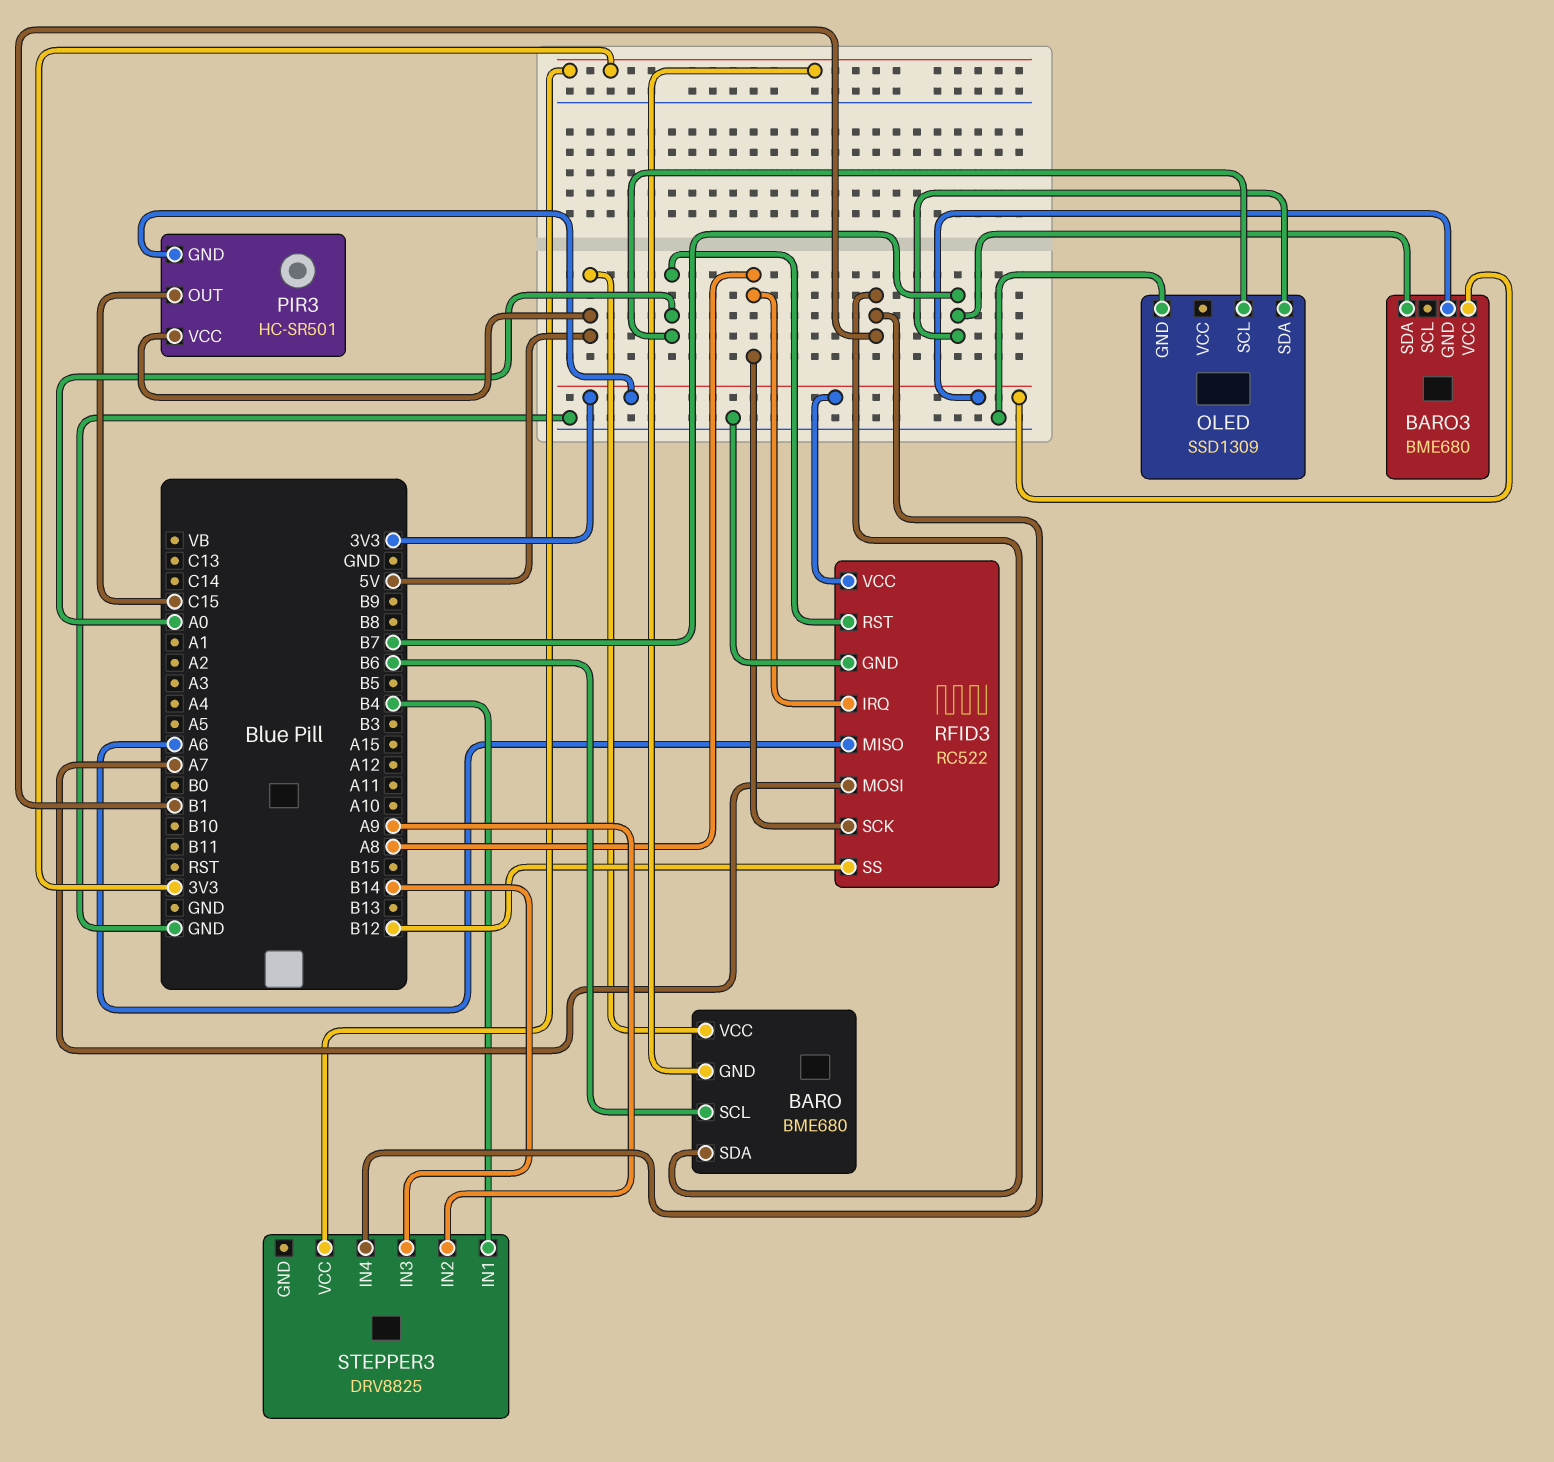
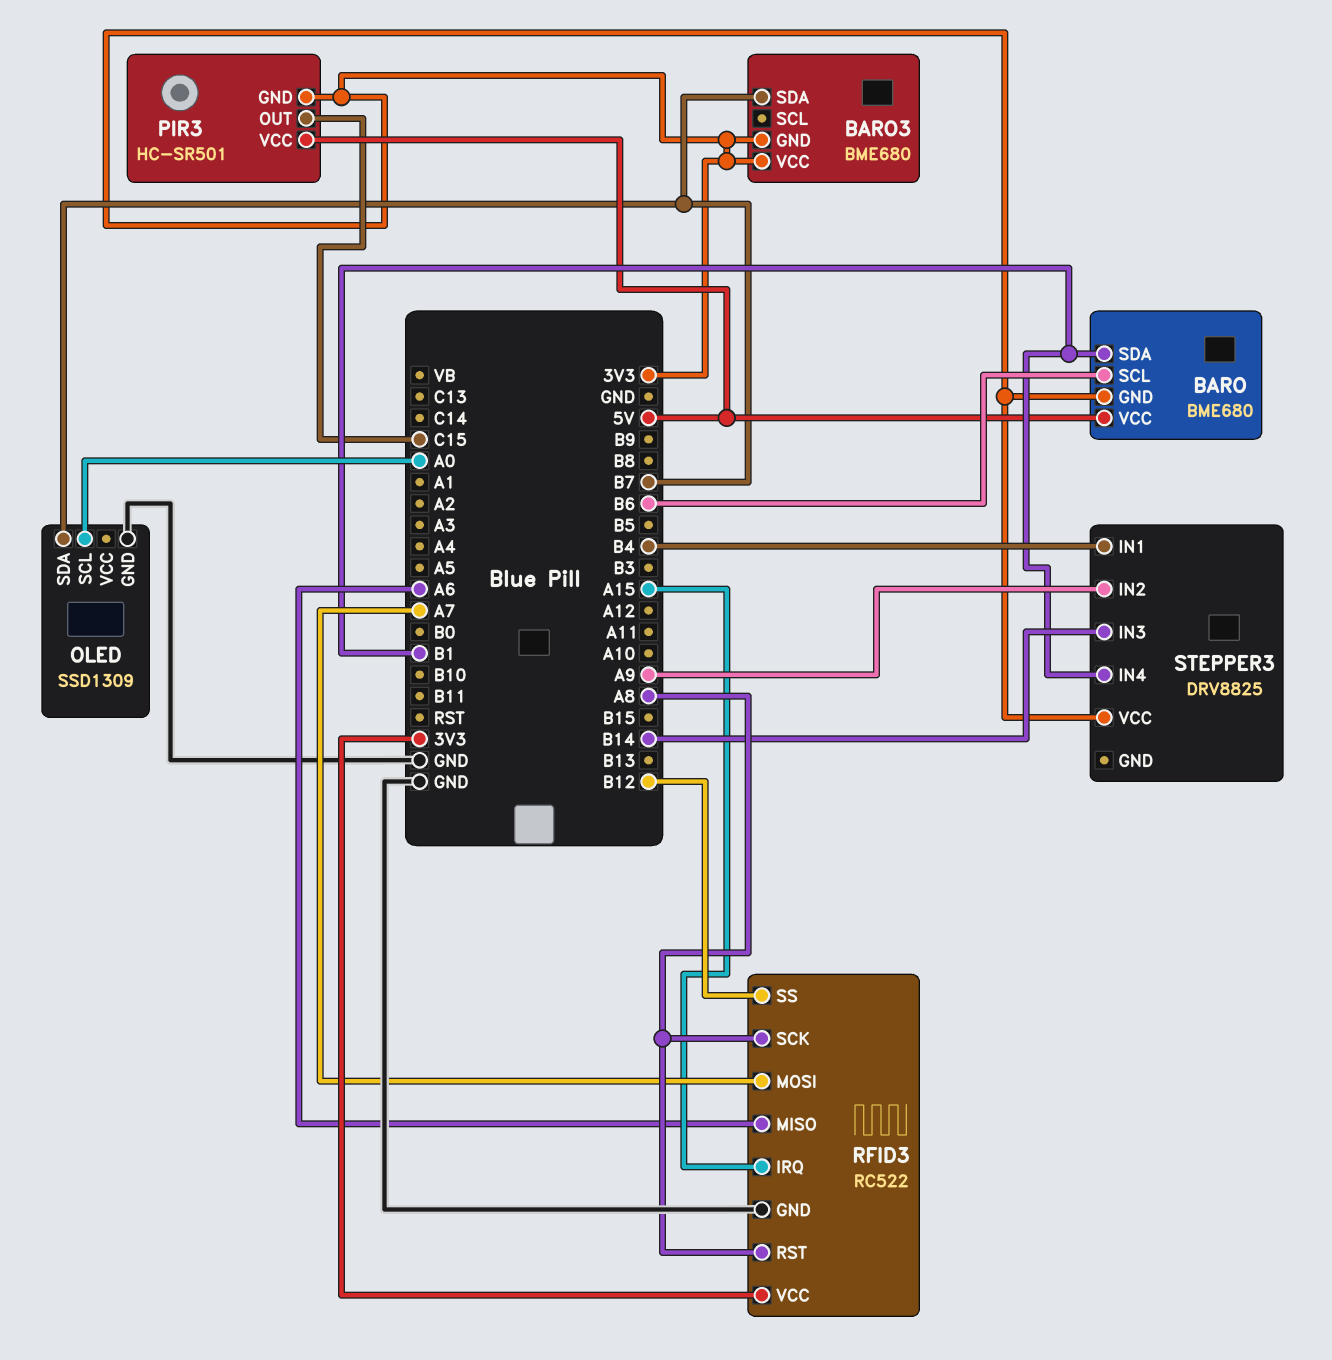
RFID3 pin IRQ: A8 -> A15
RFID3 pin RST: A0 -> A8

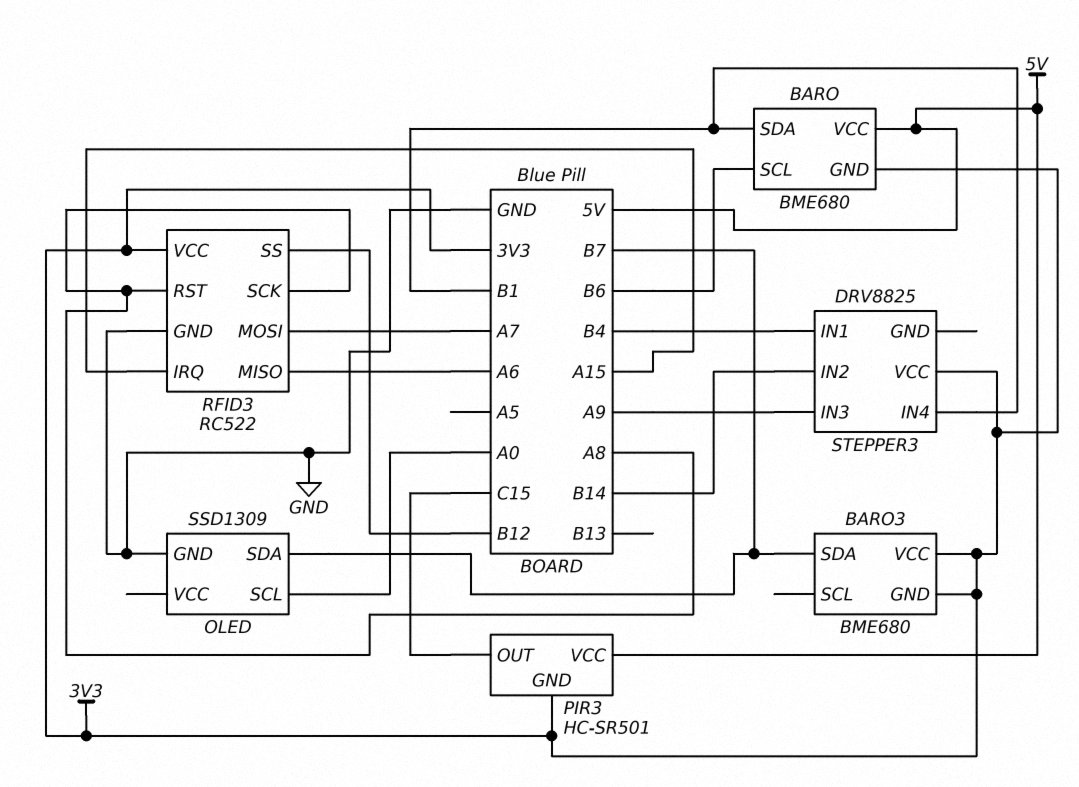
STEPPER3 pin IN2: A9 -> B14
STEPPER3 pin IN3: B14 -> A9

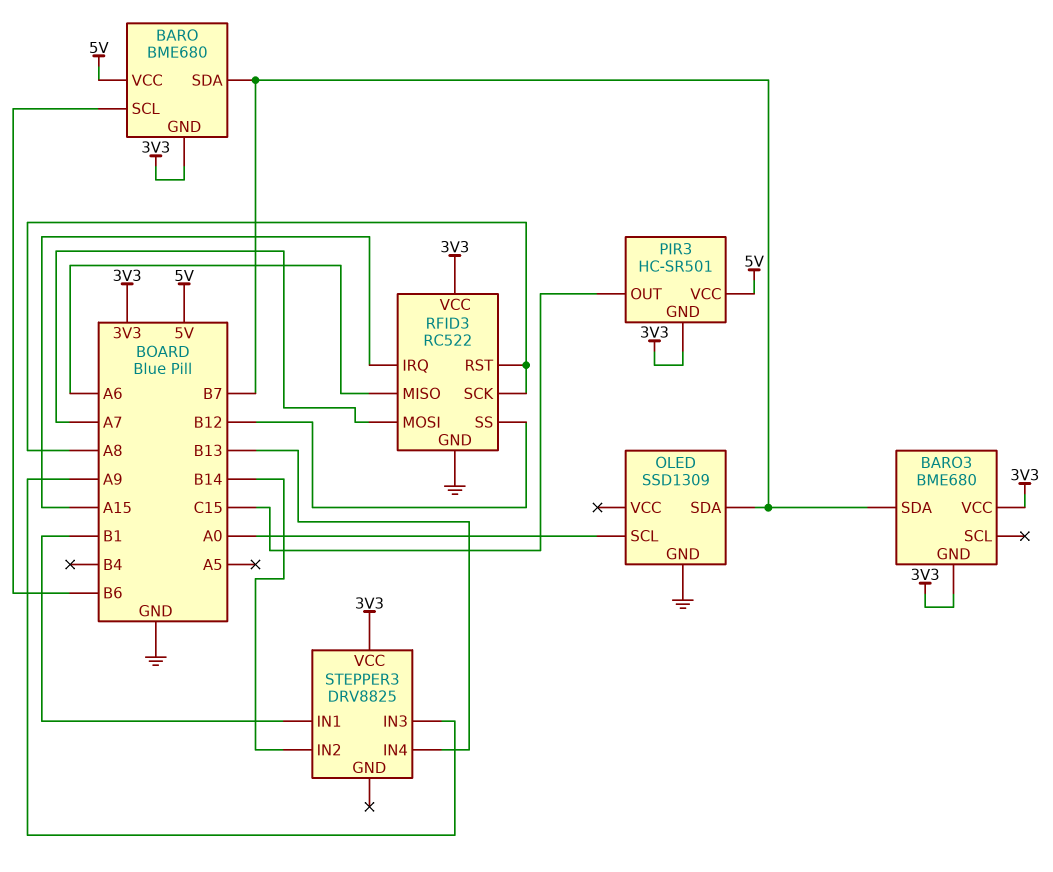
BARO pin SDA: B1 -> B7
STEPPER3 pin IN1: B4 -> B1
STEPPER3 pin IN4: B1 -> B13

